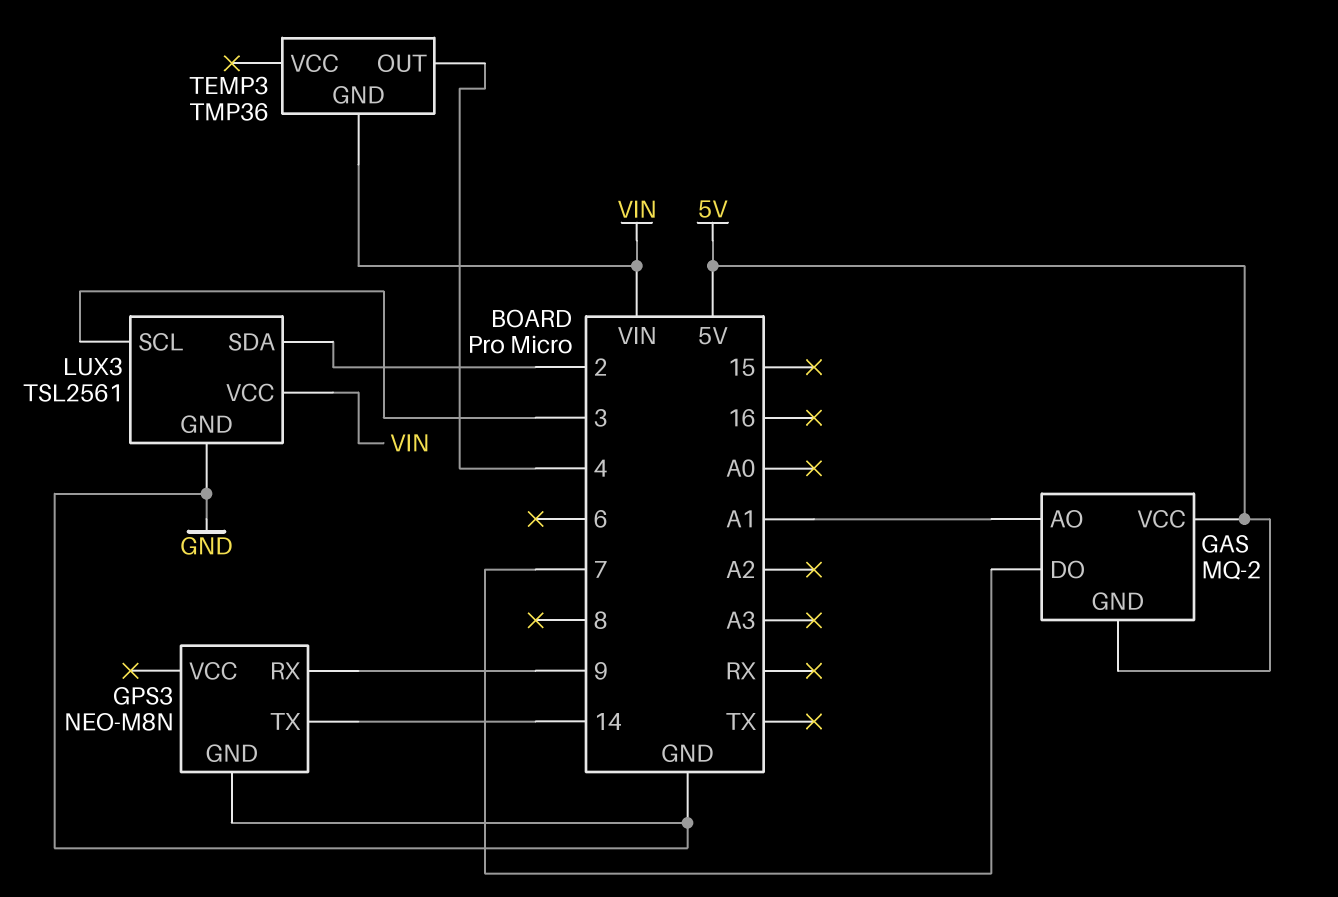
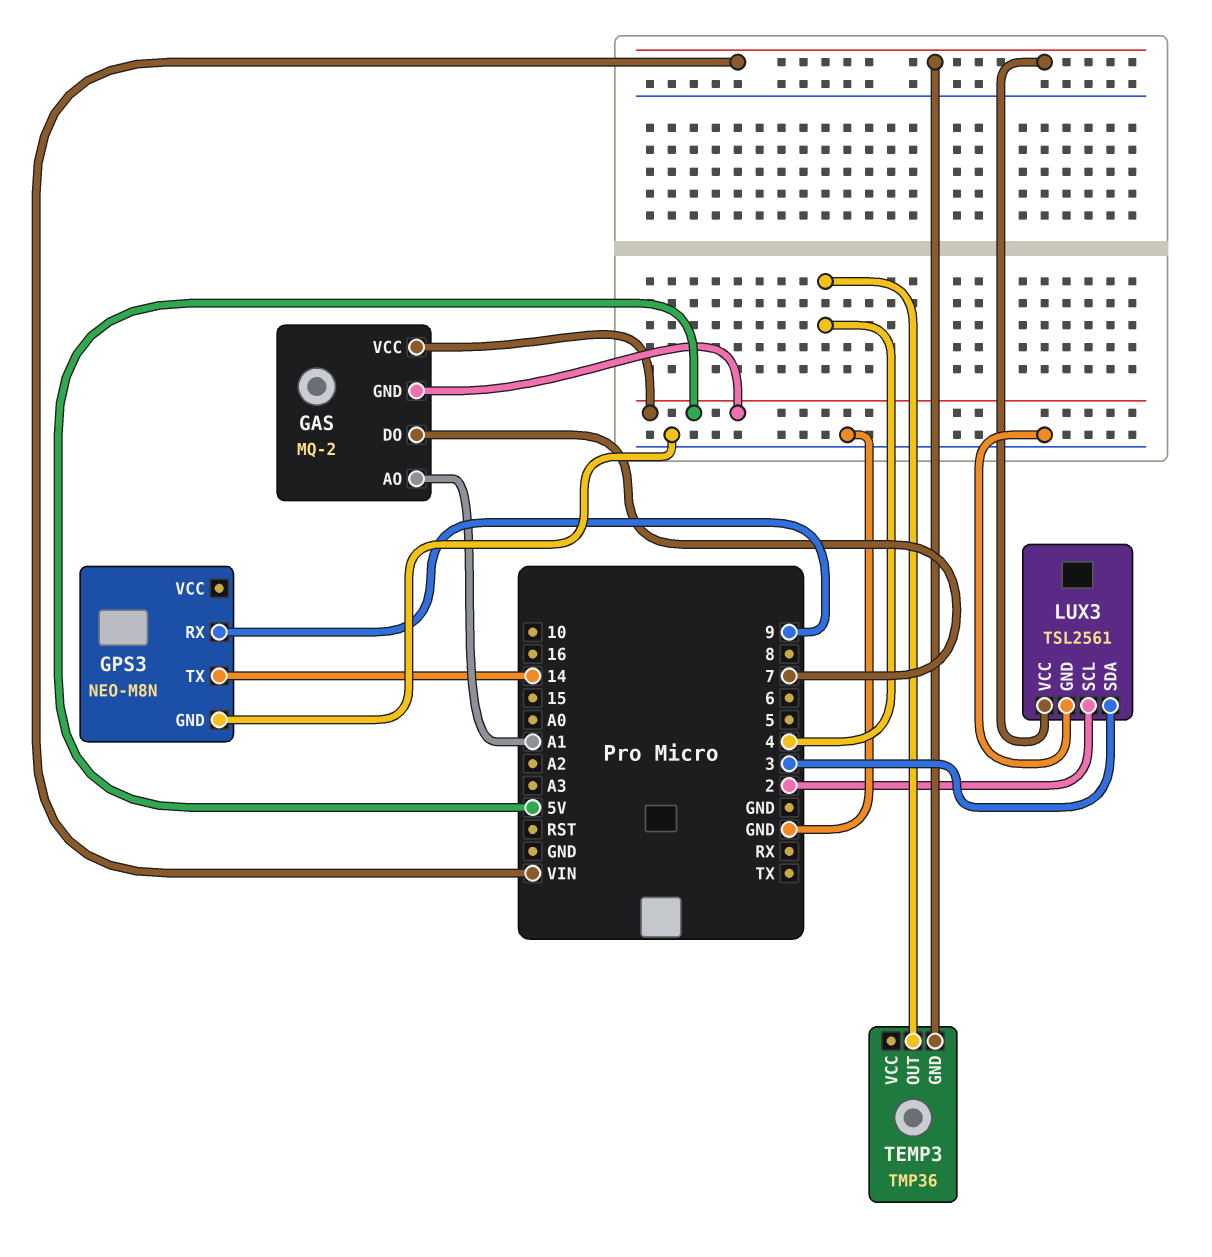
LUX3 pin SCL: 3 -> 2
LUX3 pin SDA: 2 -> 3

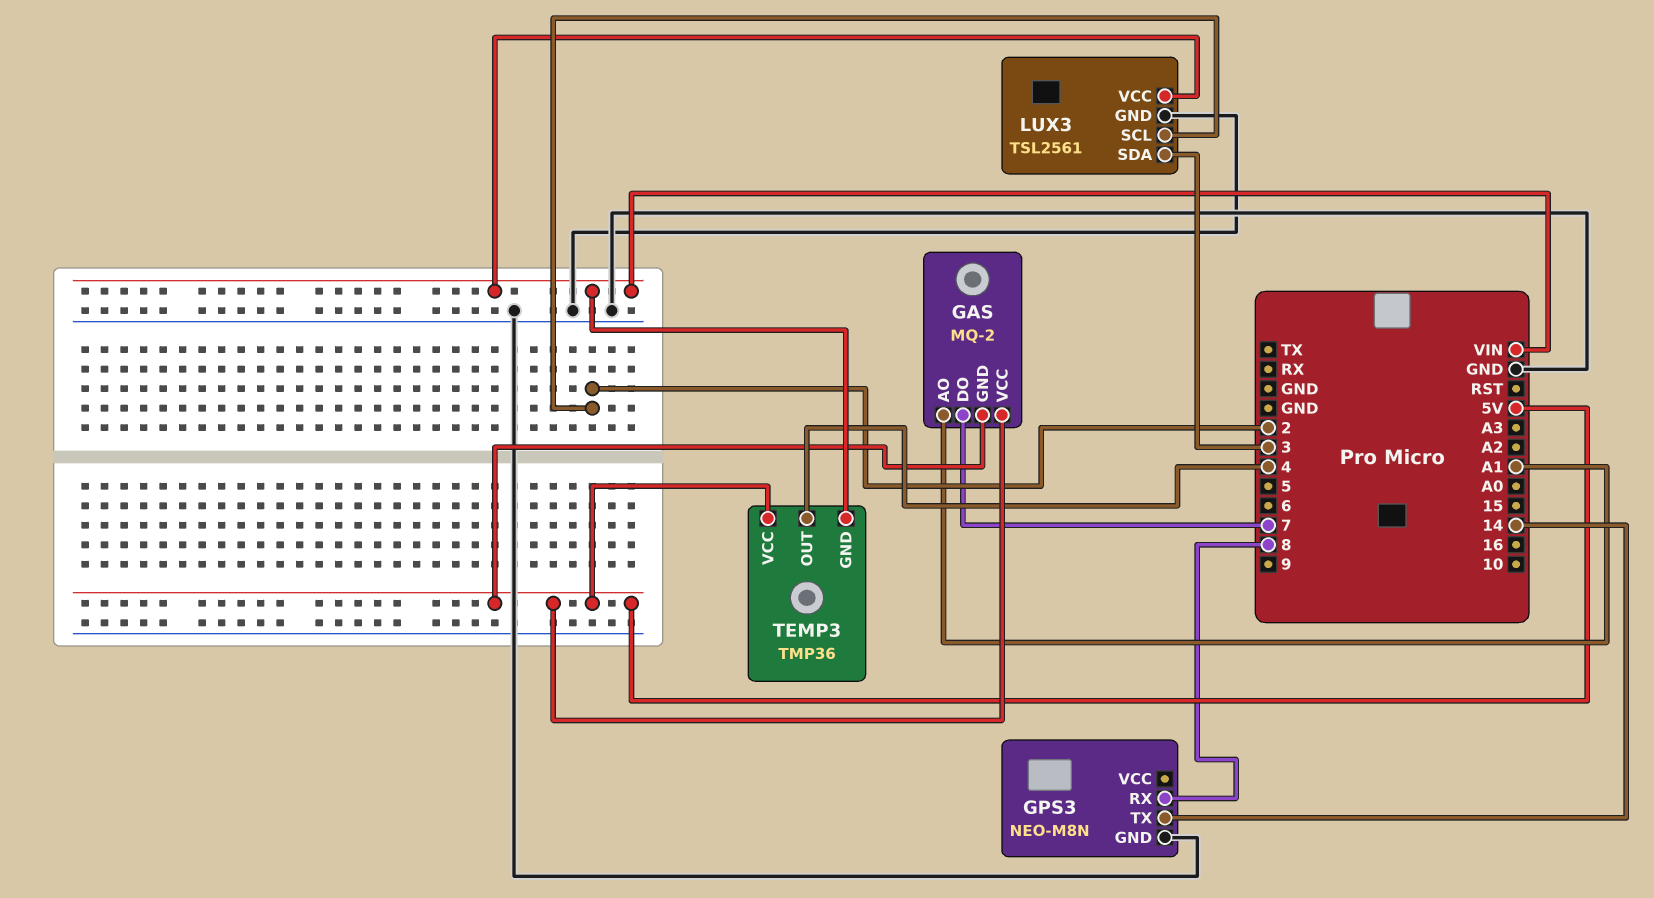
GPS3 pin RX: 9 -> 8
TEMP3 pin VCC: none -> 5V

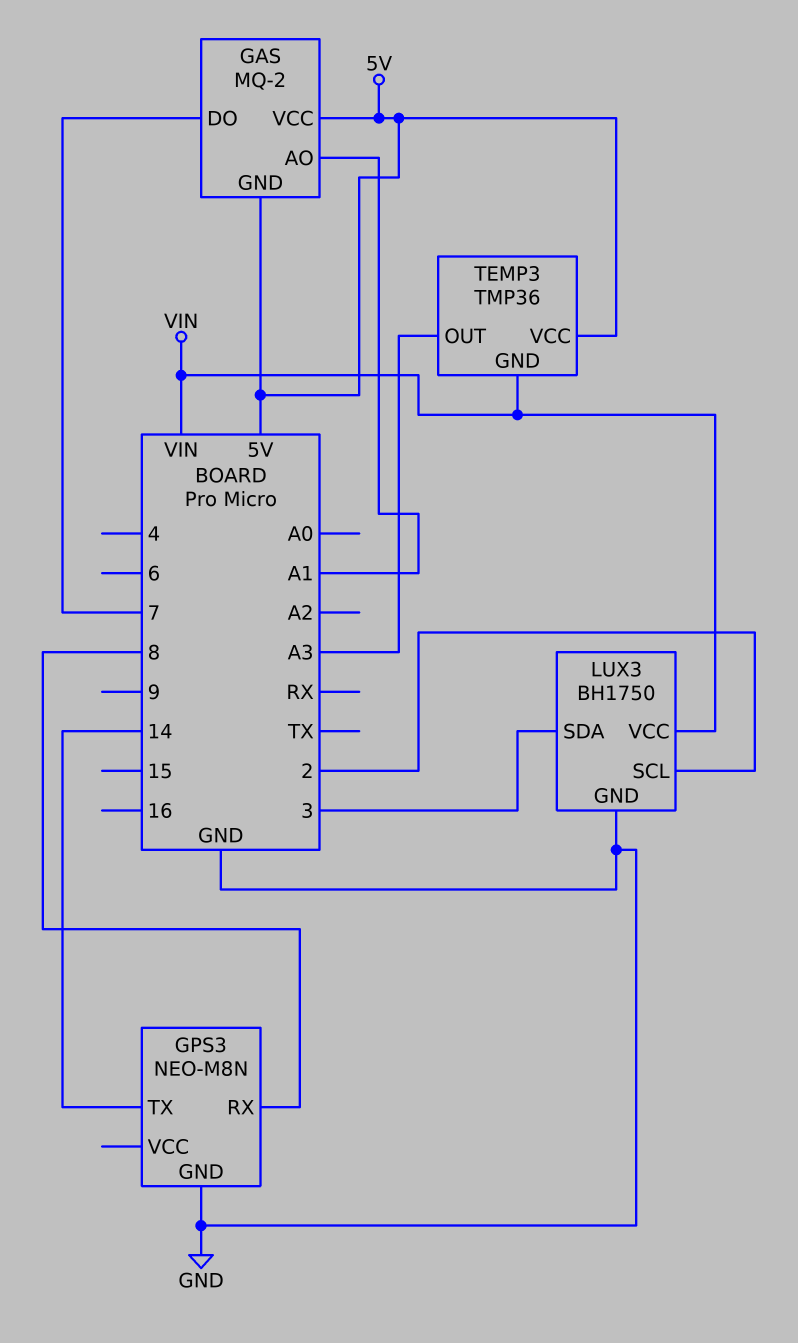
LUX3: TSL2561 -> BH1750
TEMP3 pin OUT: 4 -> A3

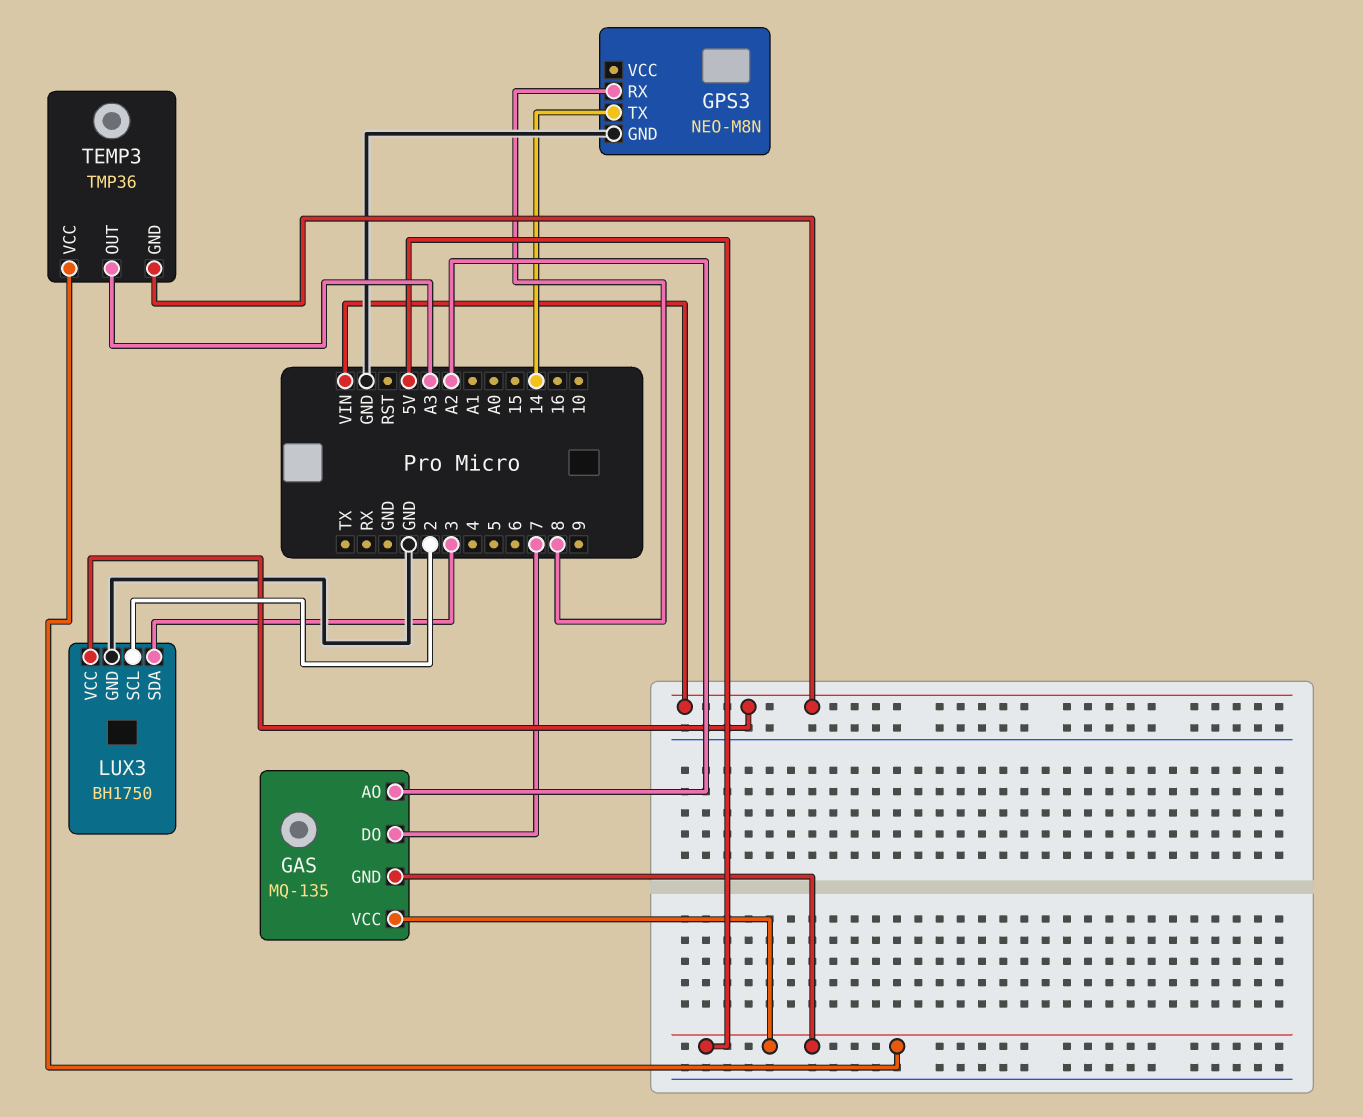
GAS: MQ-2 -> MQ-135
GAS pin AO: A1 -> A2

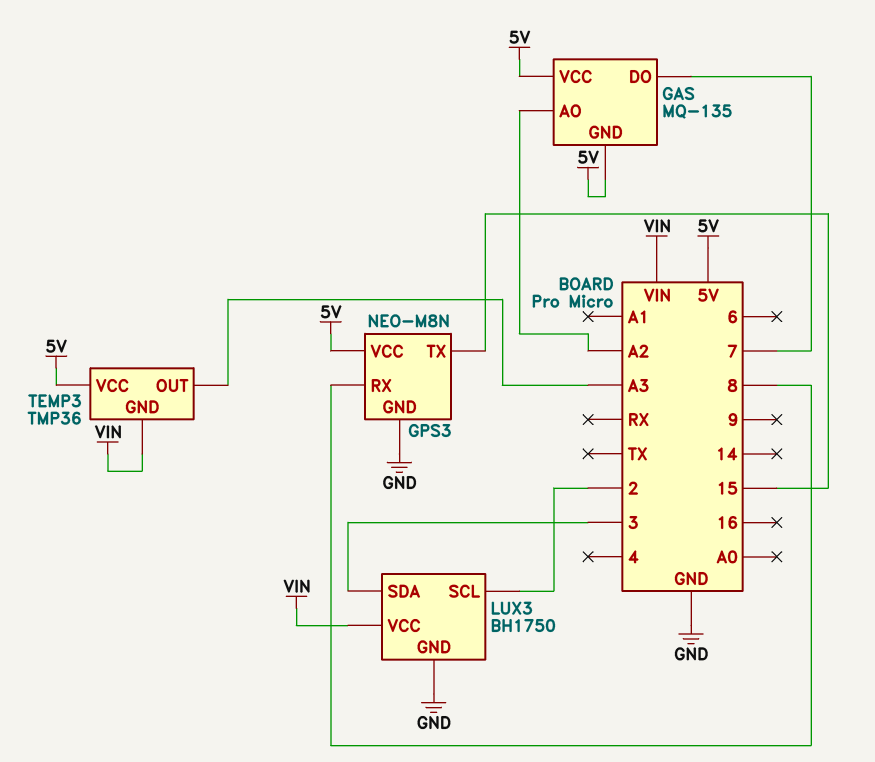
GPS3 pin TX: 14 -> 15
GPS3 pin VCC: none -> 5V

